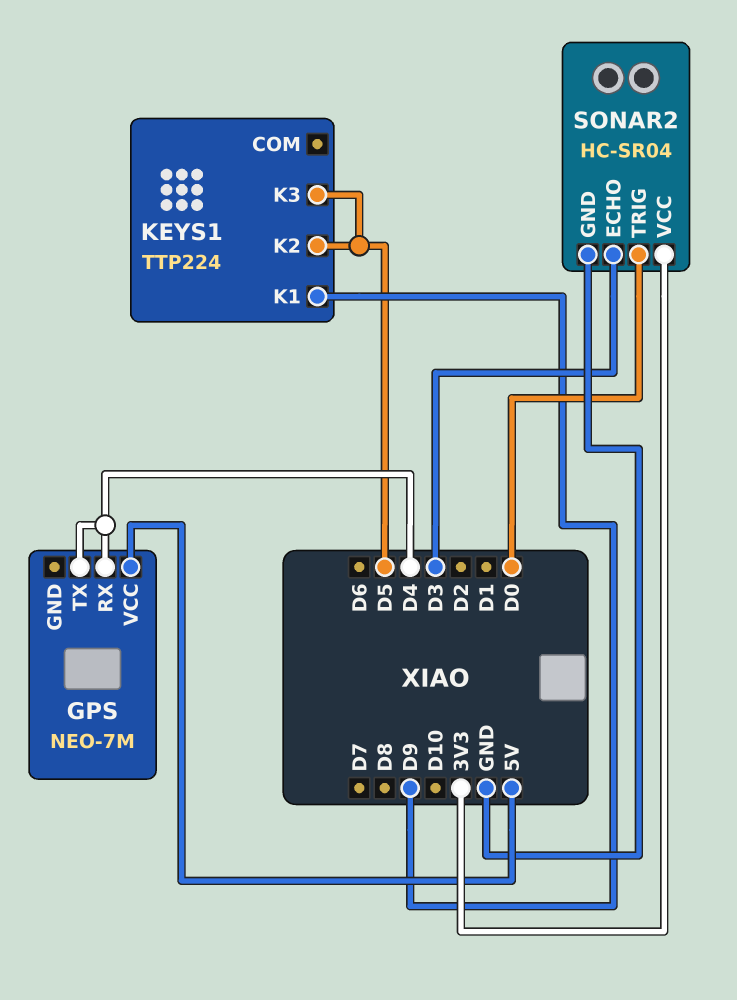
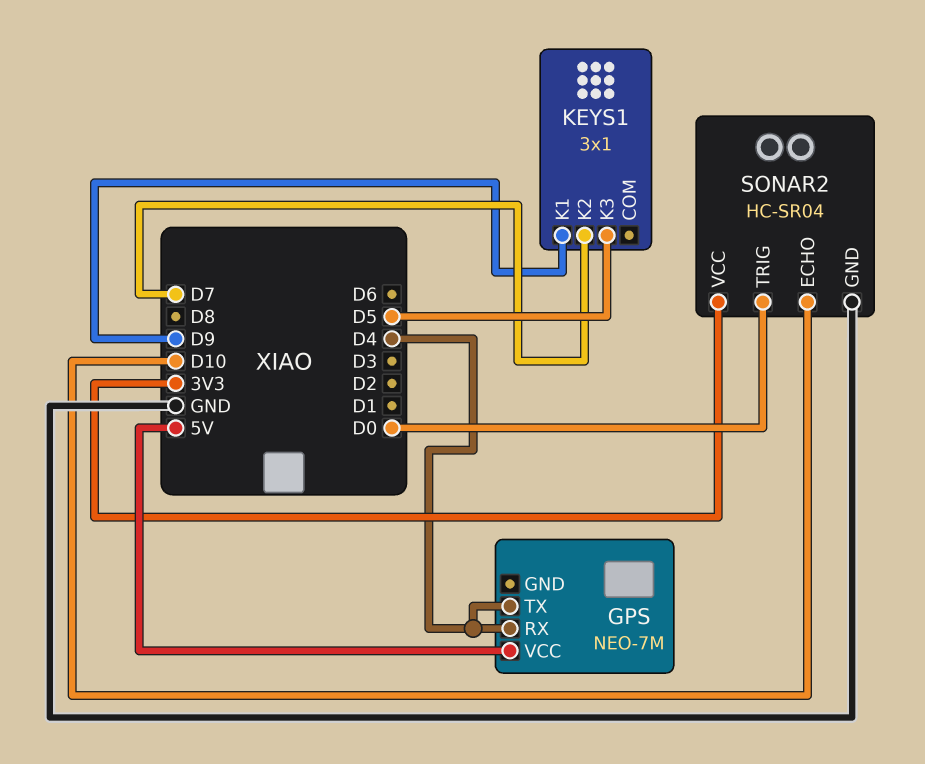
KEYS1: TTP224 -> 3x1
KEYS1 pin K2: D5 -> D7
SONAR2 pin ECHO: D3 -> D10

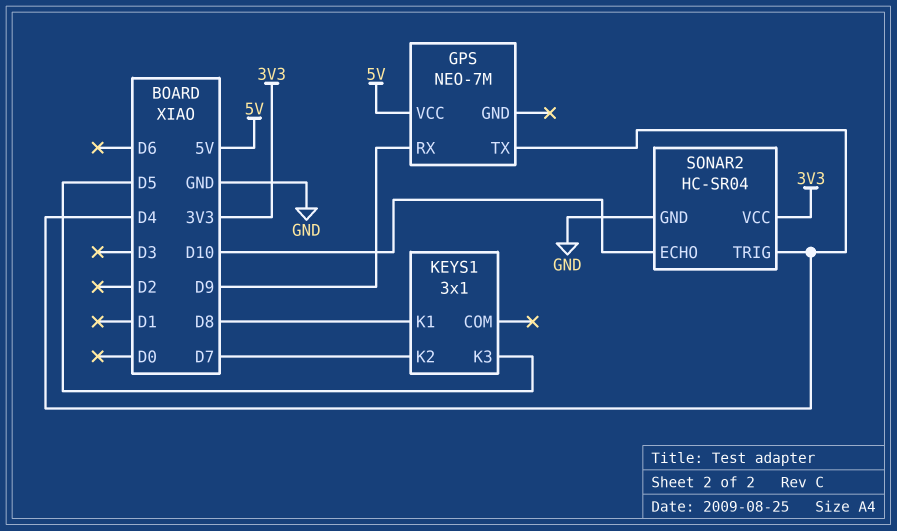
GPS pin RX: D4 -> D9
KEYS1 pin K1: D9 -> D8
SONAR2 pin TRIG: D0 -> D4

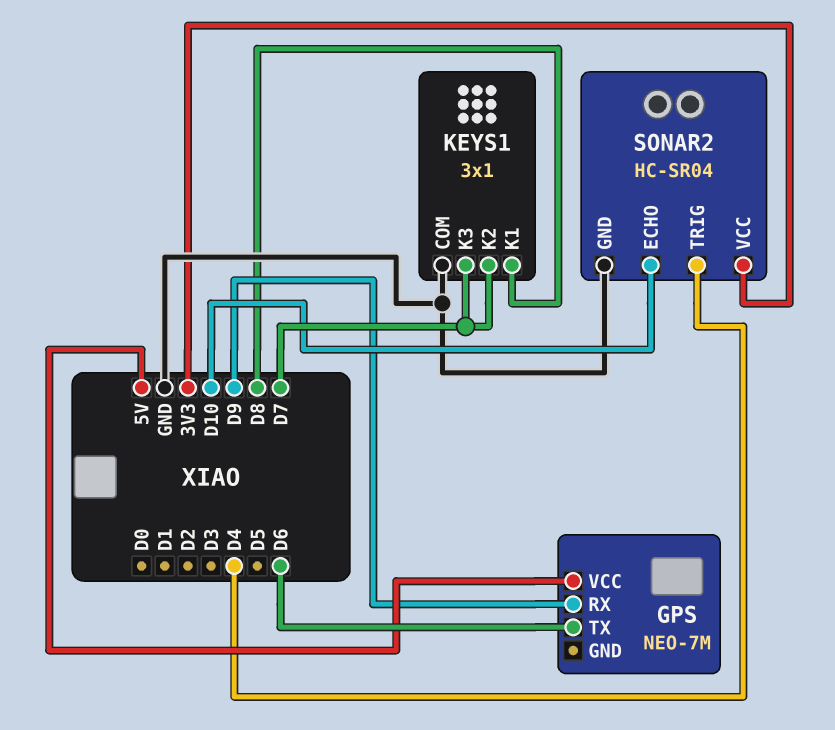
GPS pin TX: D4 -> D6
KEYS1 pin COM: none -> GND
KEYS1 pin K3: D5 -> D7

